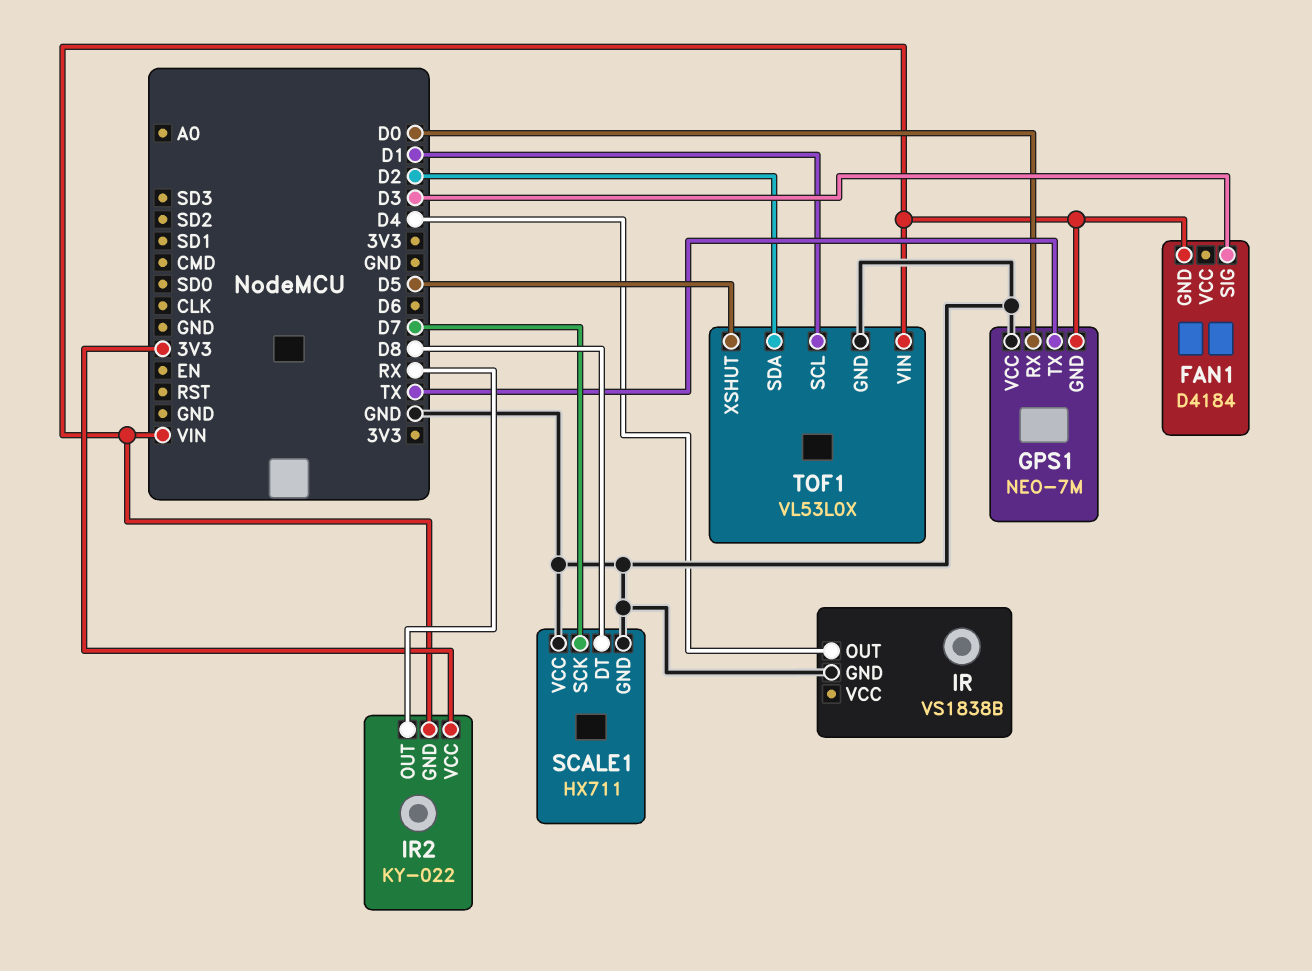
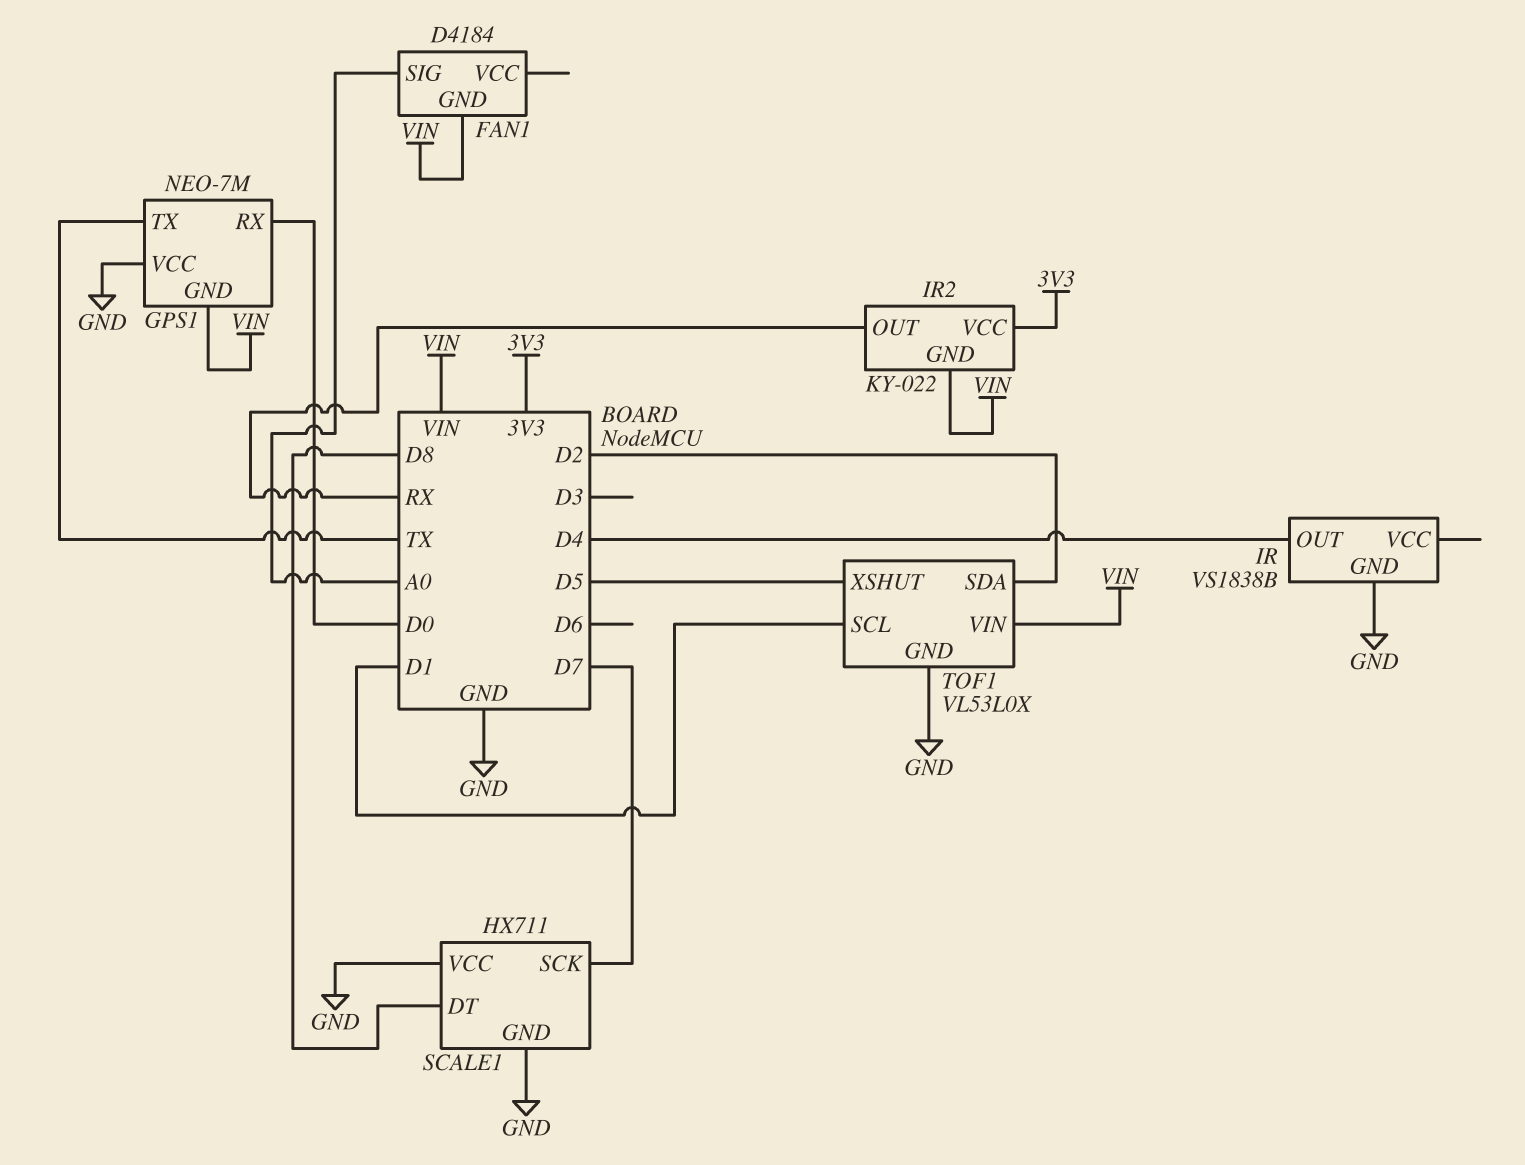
FAN1 pin SIG: D3 -> A0

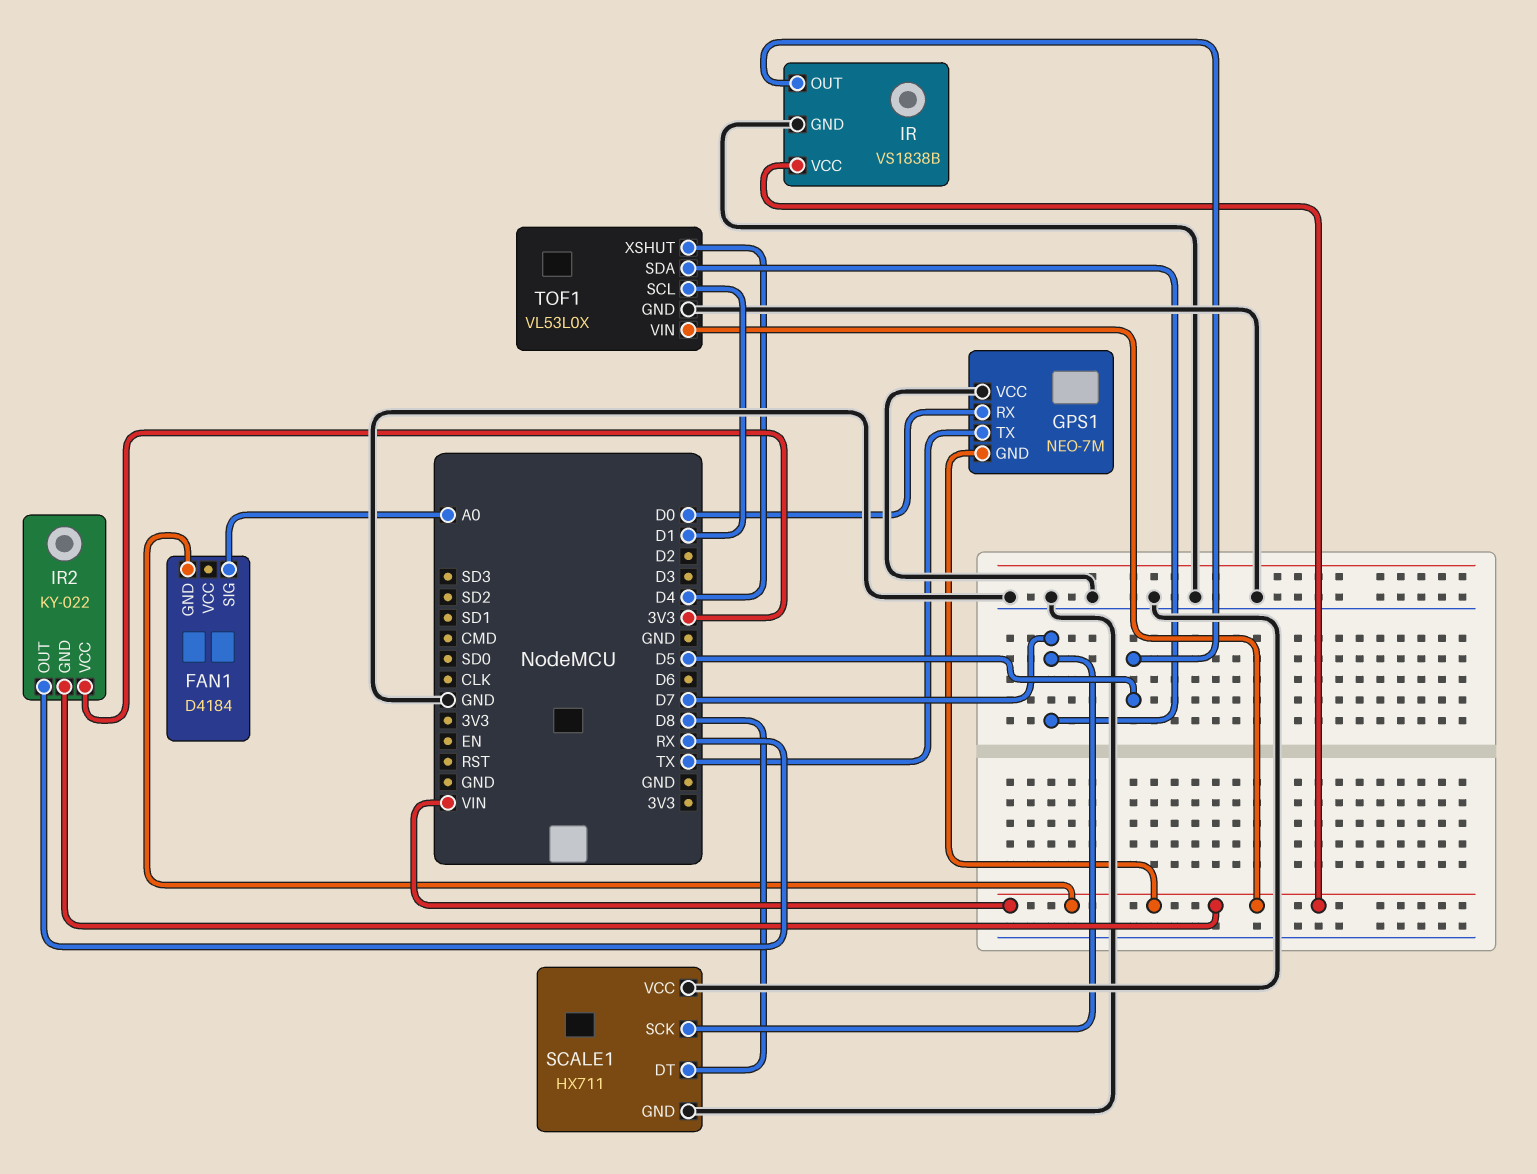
IR pin OUT: D4 -> D5
IR pin VCC: none -> VIN
TOF1 pin SDA: D2 -> D7
TOF1 pin XSHUT: D5 -> D4

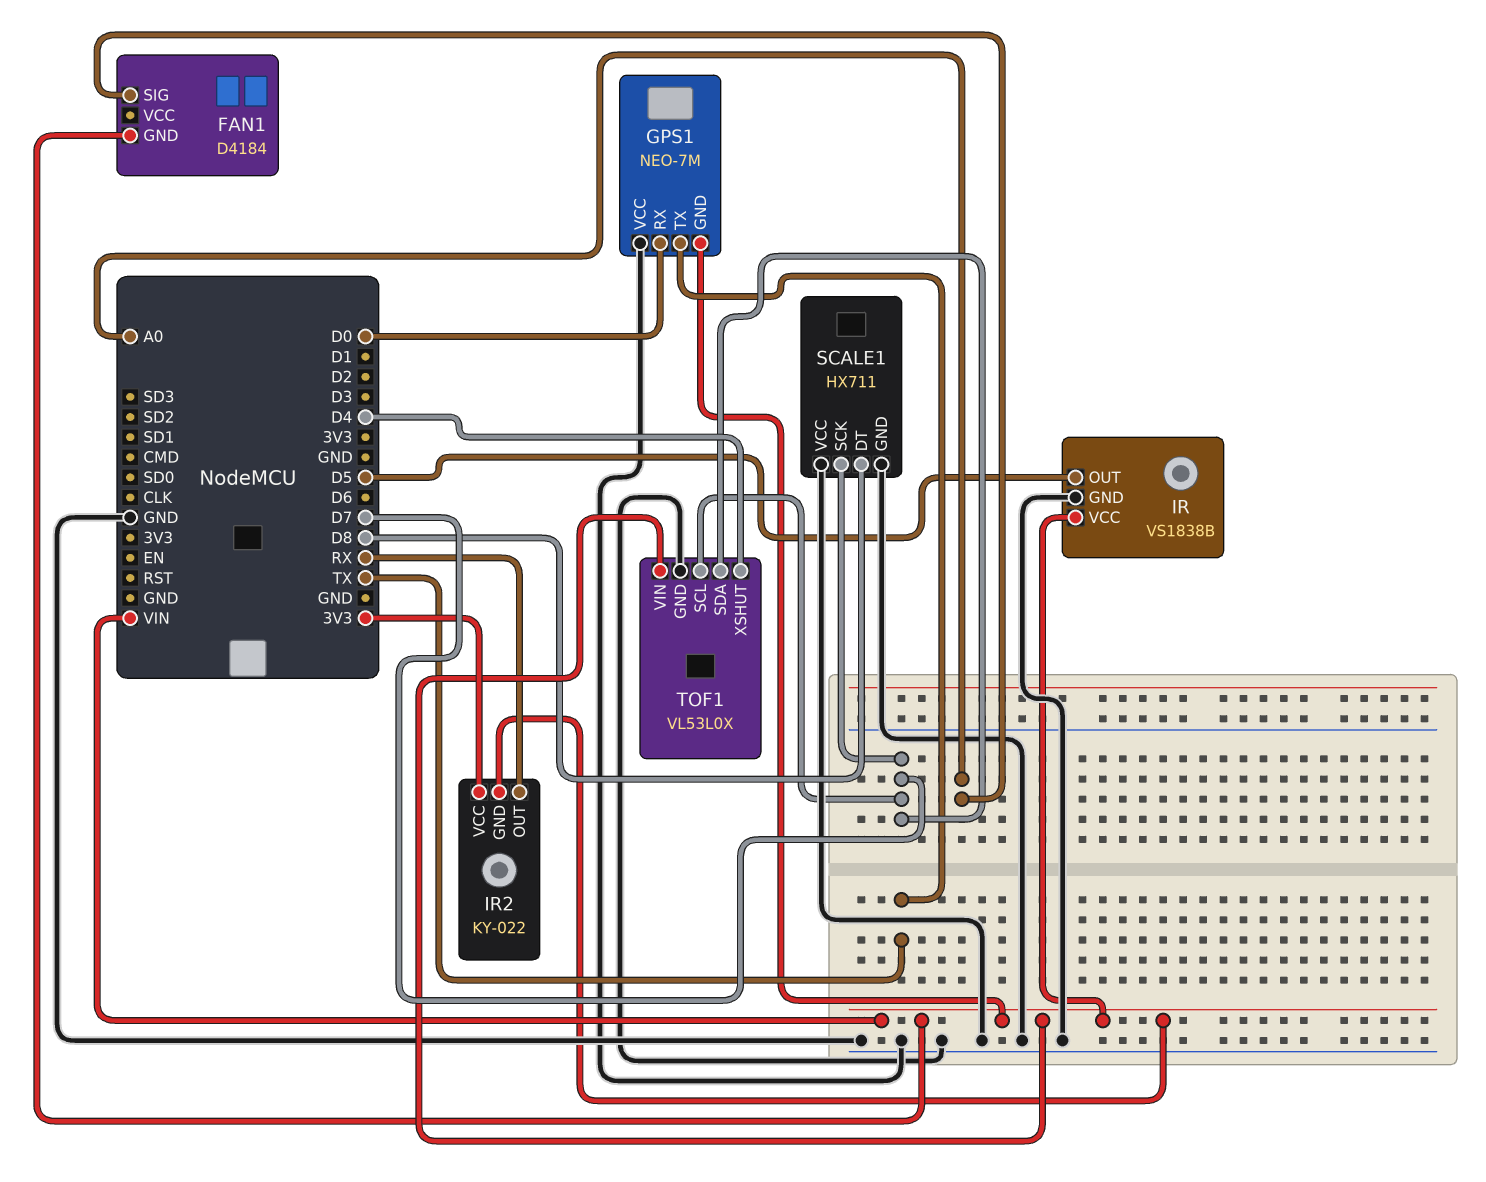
TOF1 pin SCL: D1 -> D7

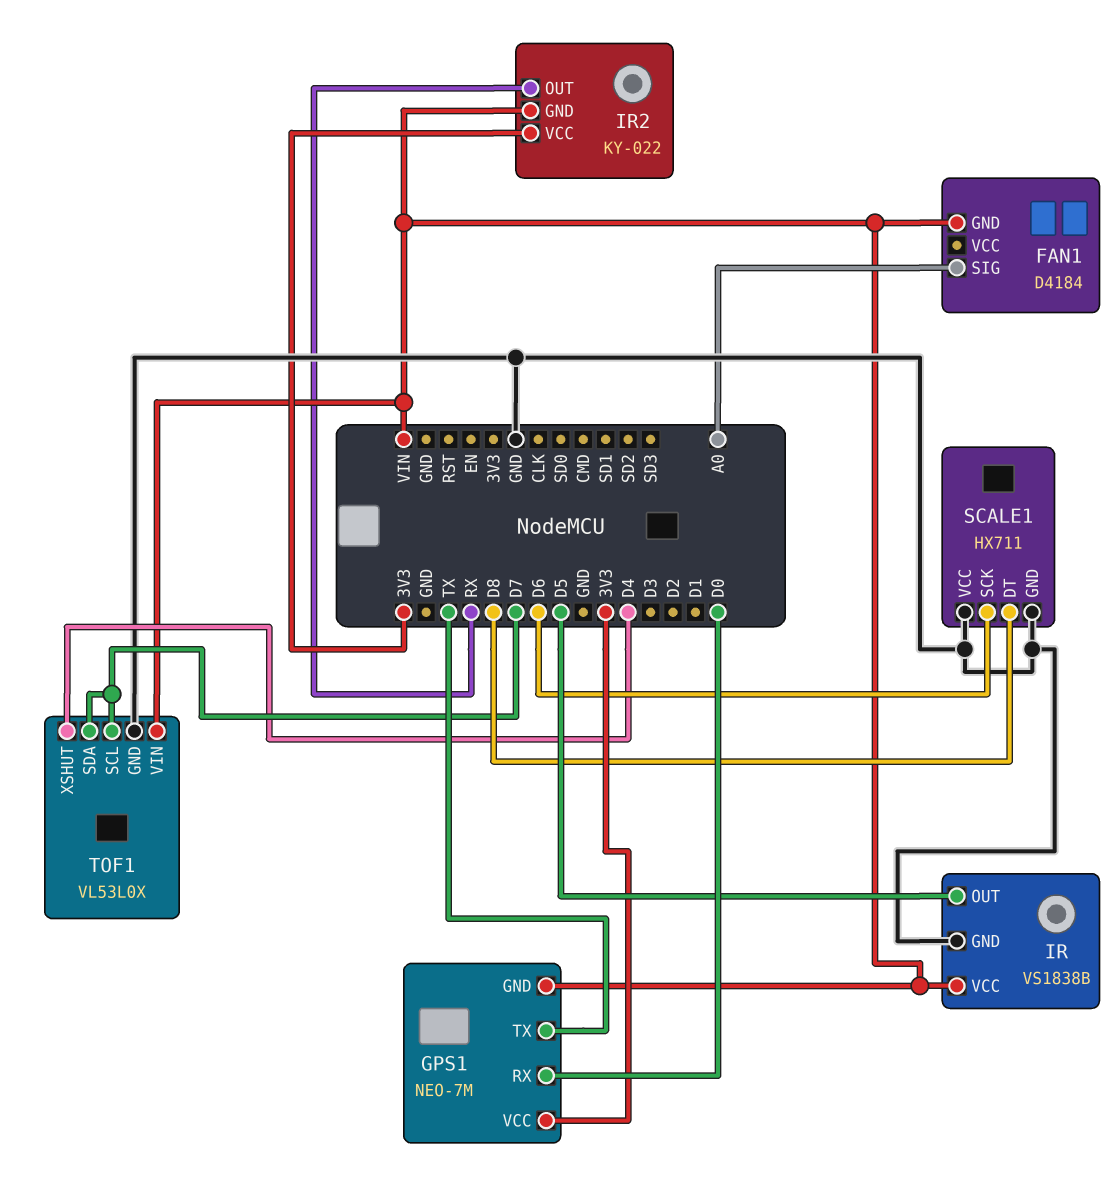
GPS1 pin VCC: GND -> 3V3
SCALE1 pin SCK: D7 -> D6

